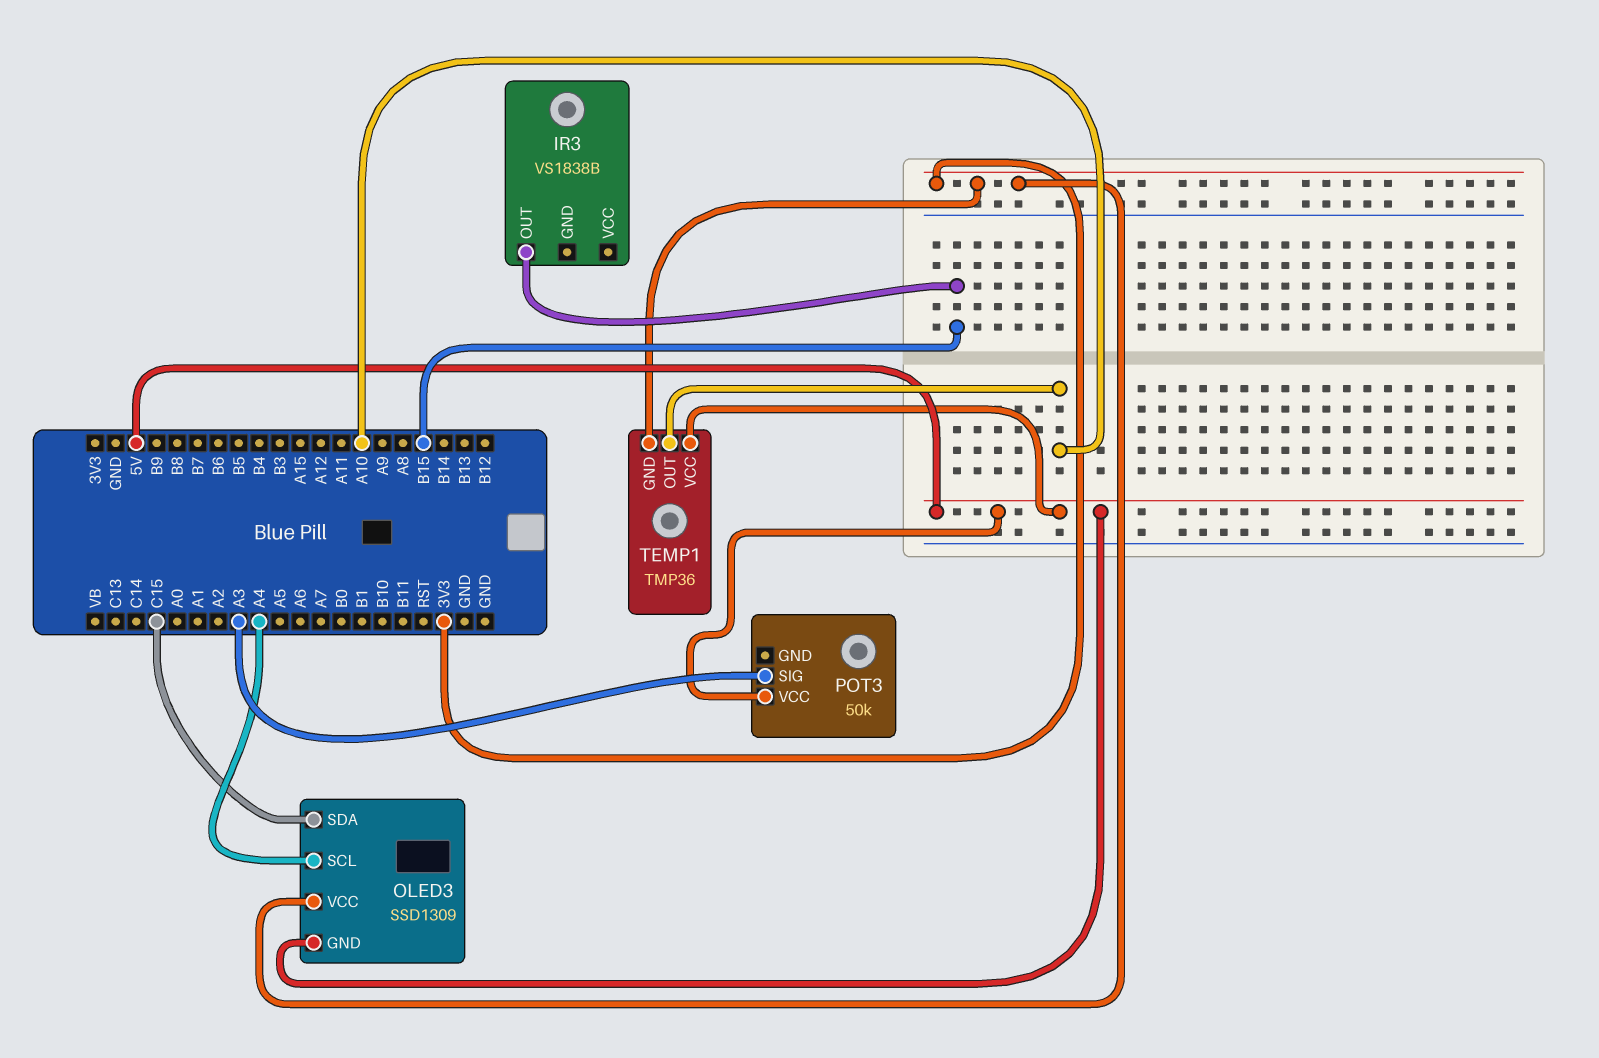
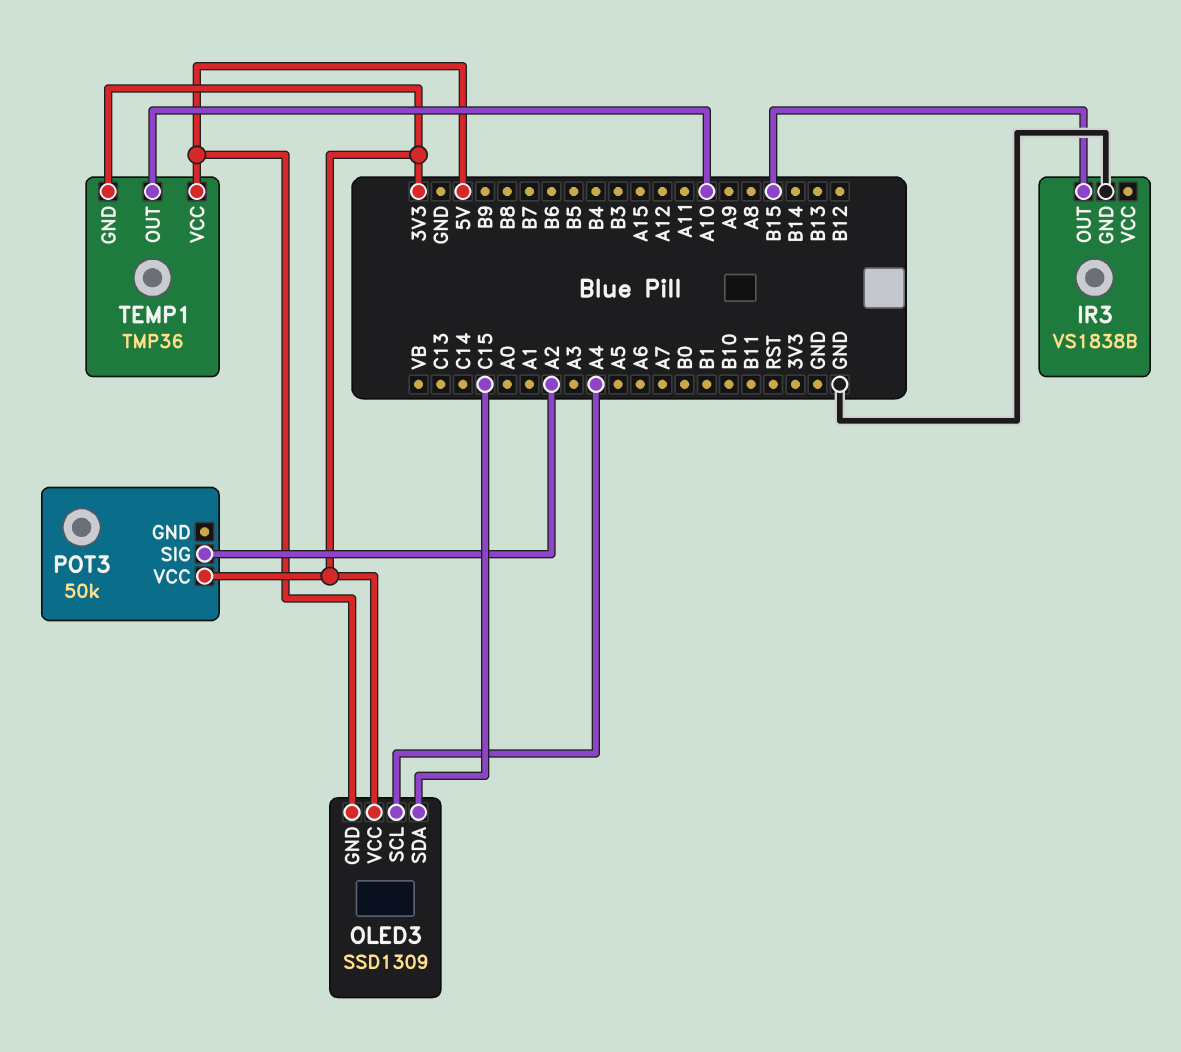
IR3 pin GND: none -> GND
POT3 pin SIG: A3 -> A2
POT3 pin VCC: 5V -> 3V3

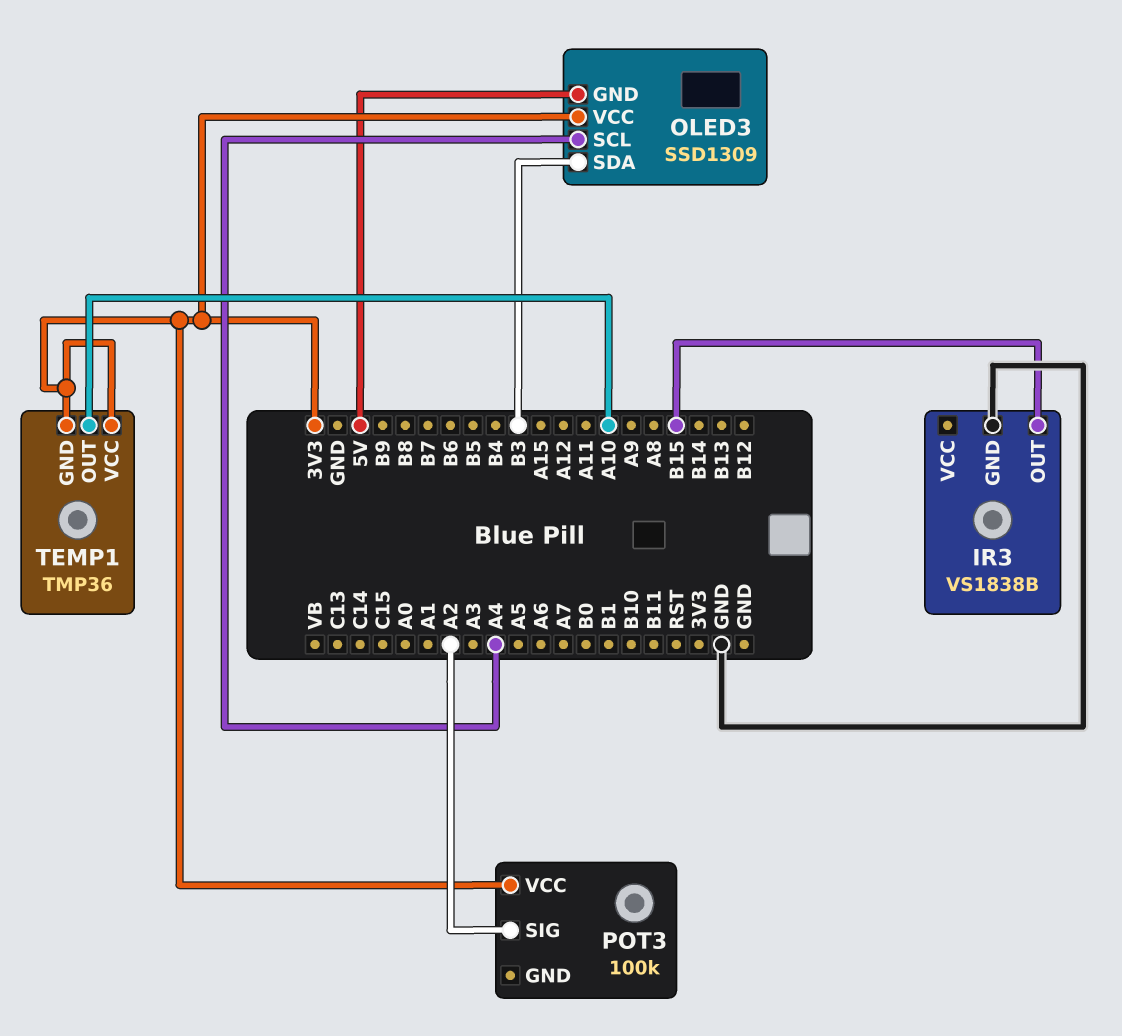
OLED3 pin SDA: C15 -> B3
POT3: 50k -> 100k
TEMP1 pin VCC: 5V -> 3V3

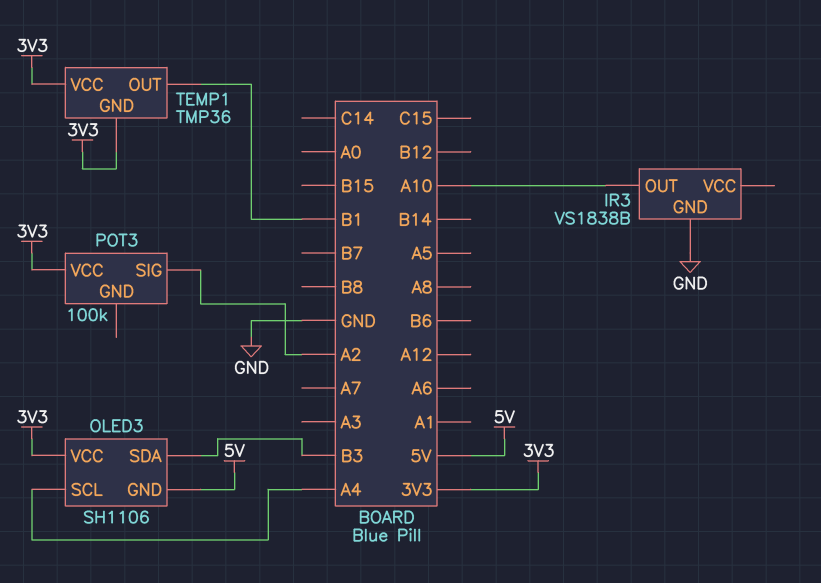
IR3 pin OUT: B15 -> A10
OLED3: SSD1309 -> SH1106
TEMP1 pin OUT: A10 -> B1

